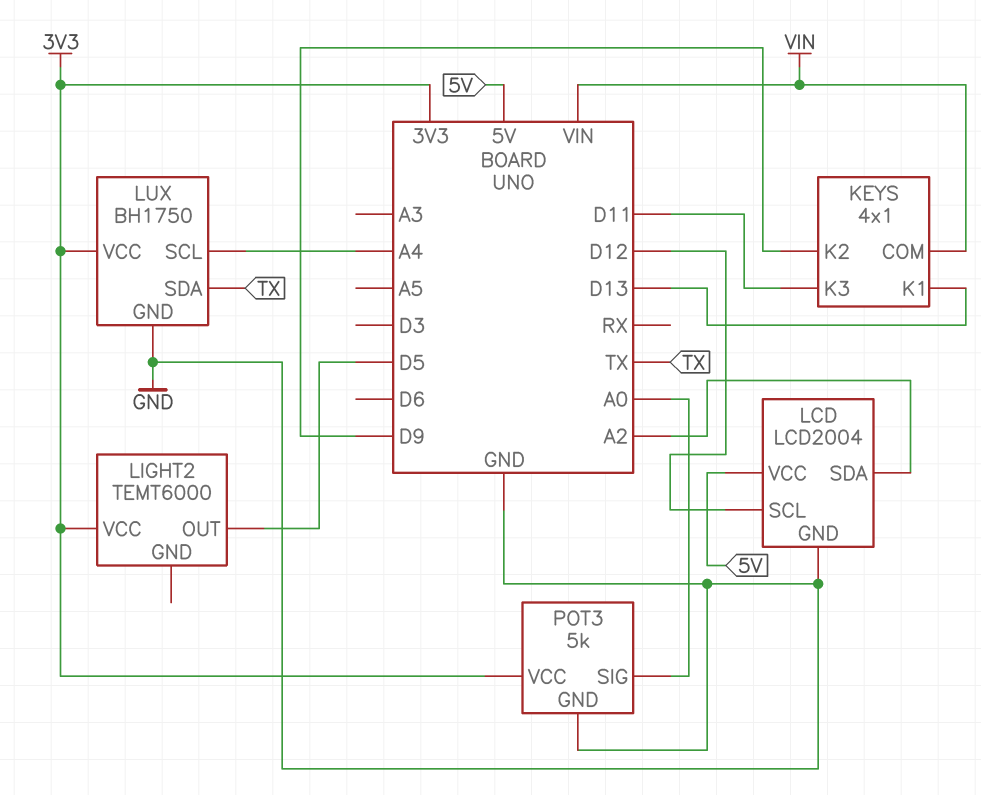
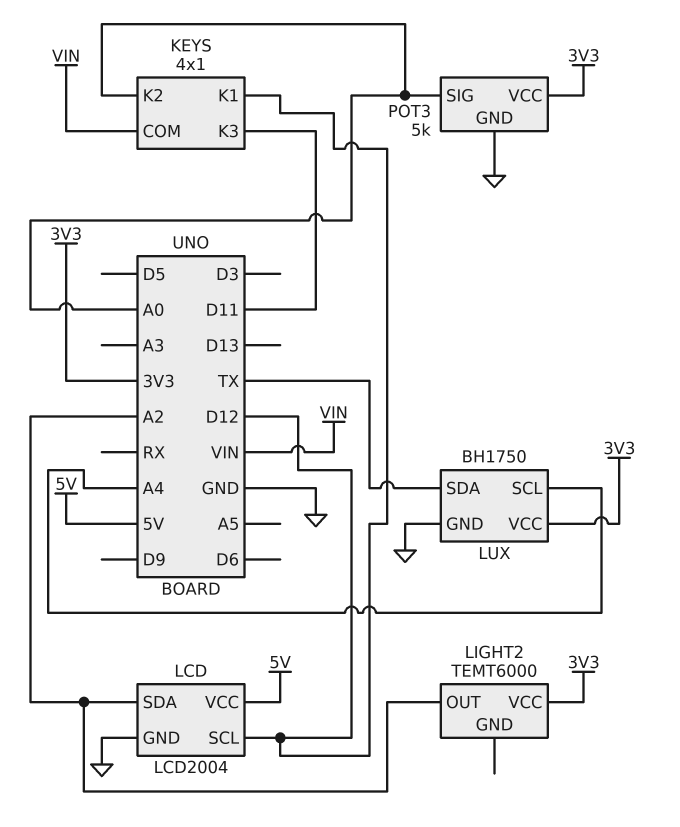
KEYS pin K1: D13 -> D12
KEYS pin K2: D9 -> A0
LIGHT2 pin OUT: D5 -> A2

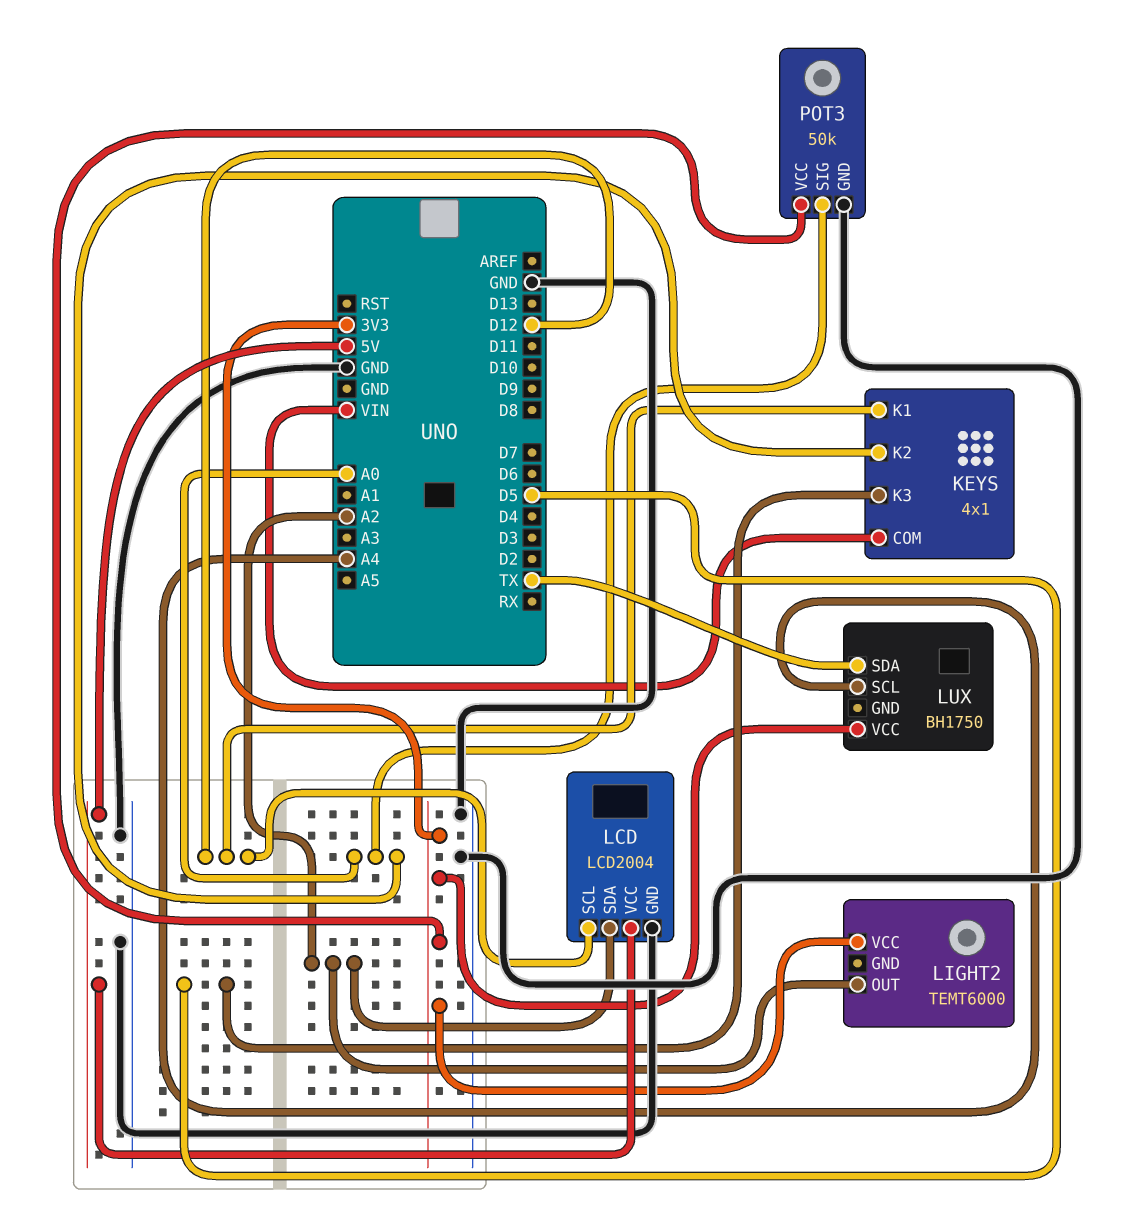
KEYS pin K3: D11 -> D5
LUX pin GND: GND -> none
POT3: 5k -> 50k

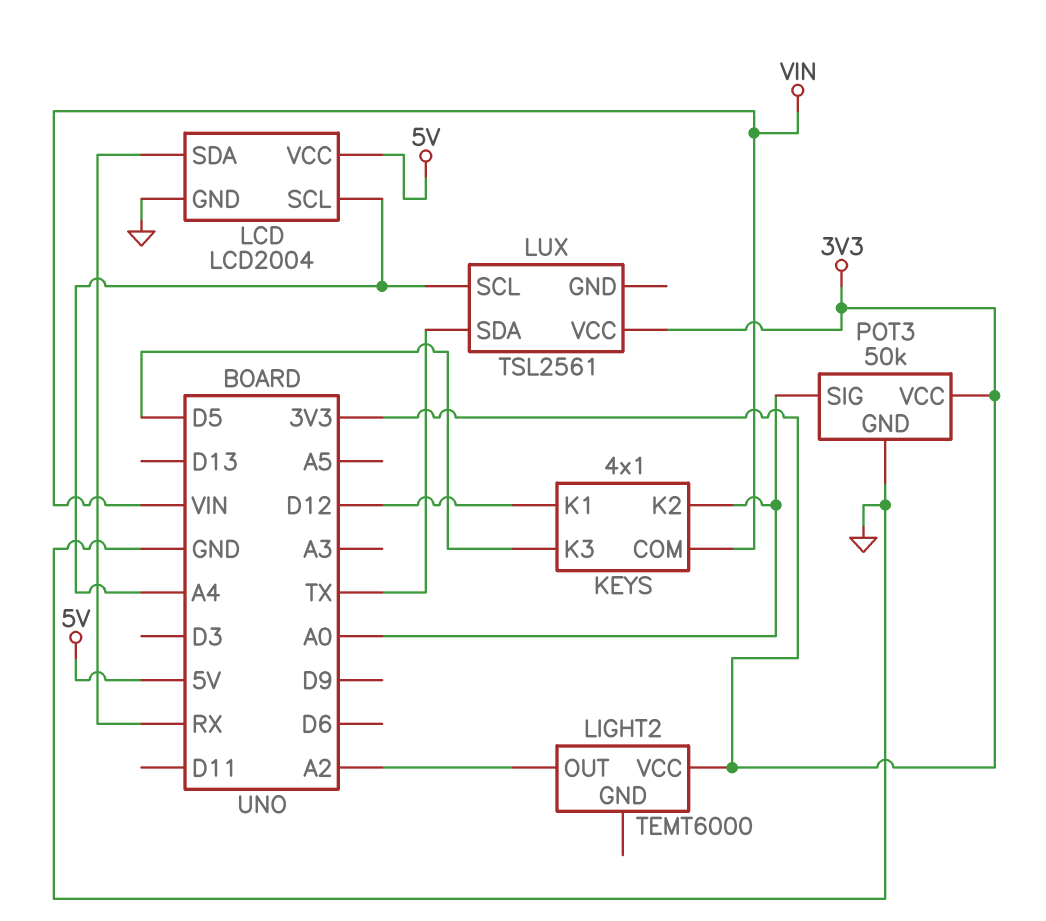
LCD pin SCL: D12 -> A4
LCD pin SDA: A2 -> RX
LUX: BH1750 -> TSL2561

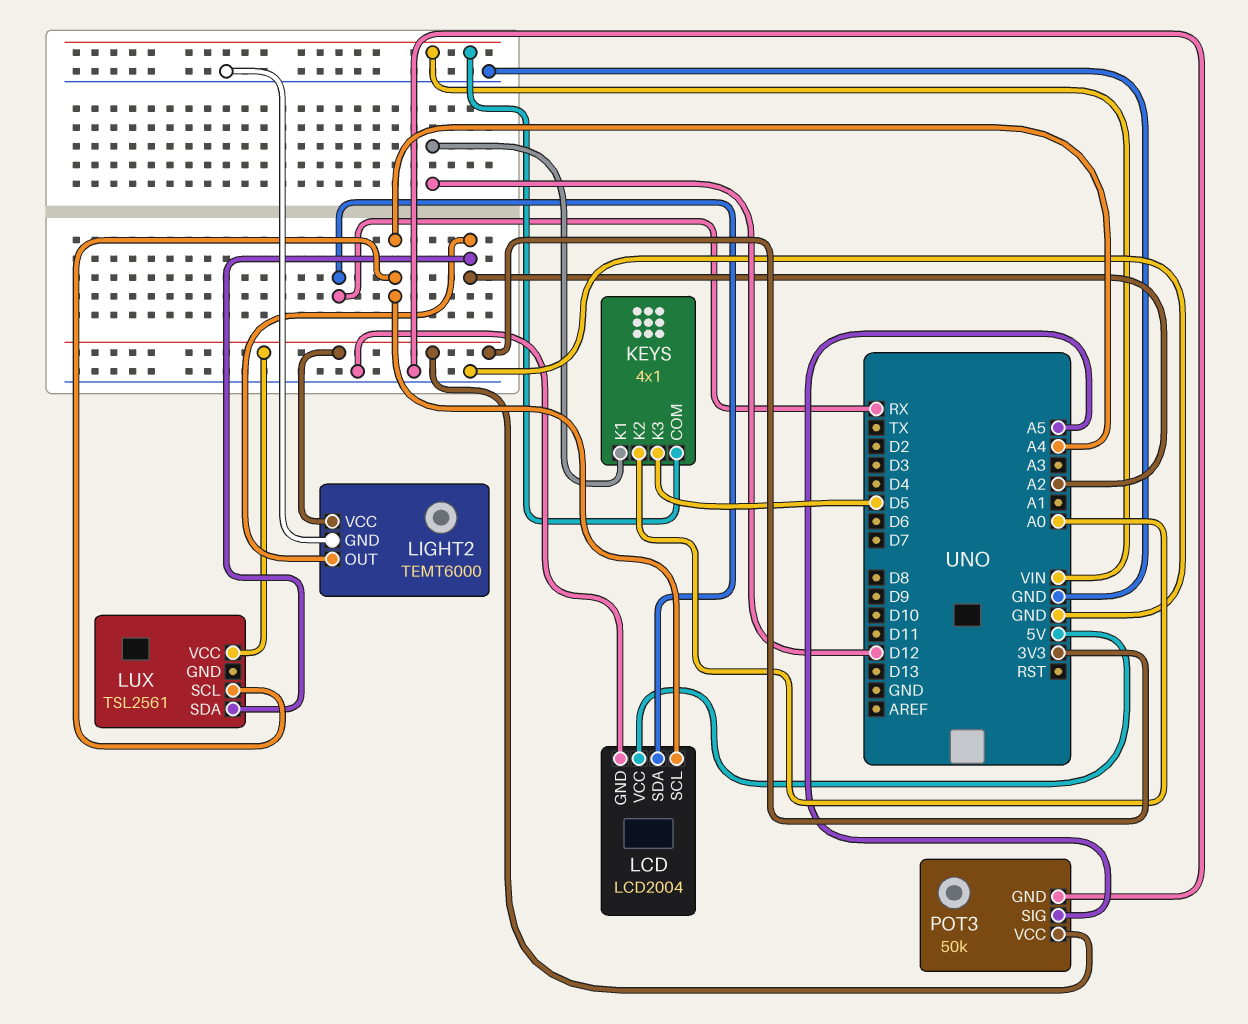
LIGHT2 pin GND: none -> GND
LUX pin SDA: TX -> A2
POT3 pin SIG: A0 -> A5

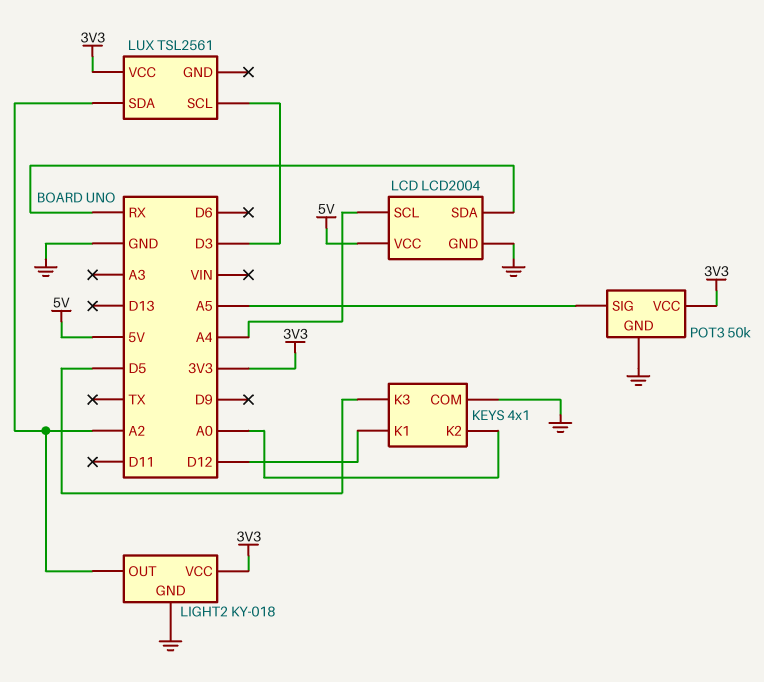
KEYS pin COM: VIN -> GND
LIGHT2: TEMT6000 -> KY-018
LUX pin SCL: A4 -> D3

